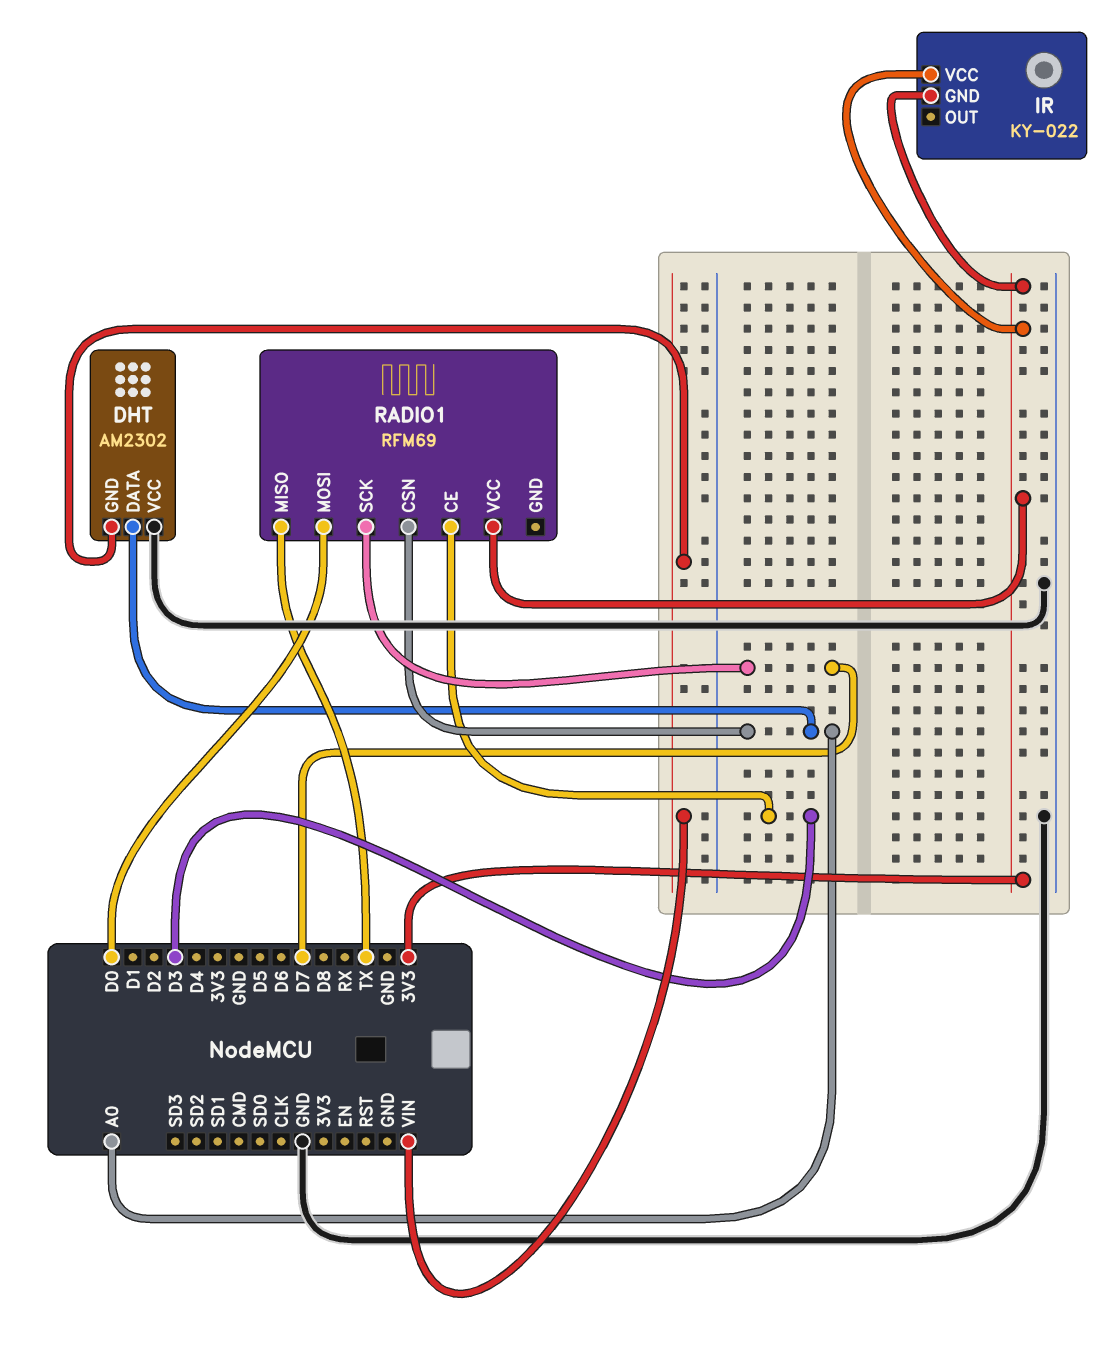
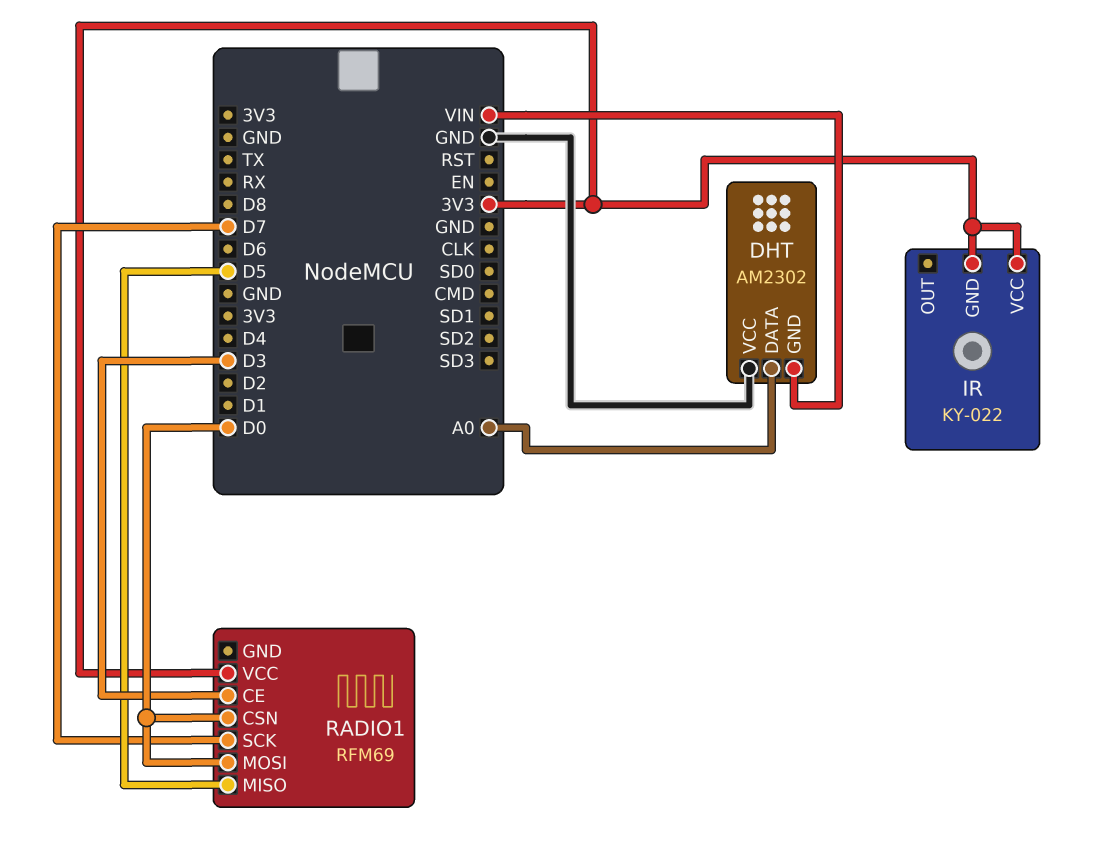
RADIO1 pin CSN: A0 -> D0
RADIO1 pin MISO: TX -> D5

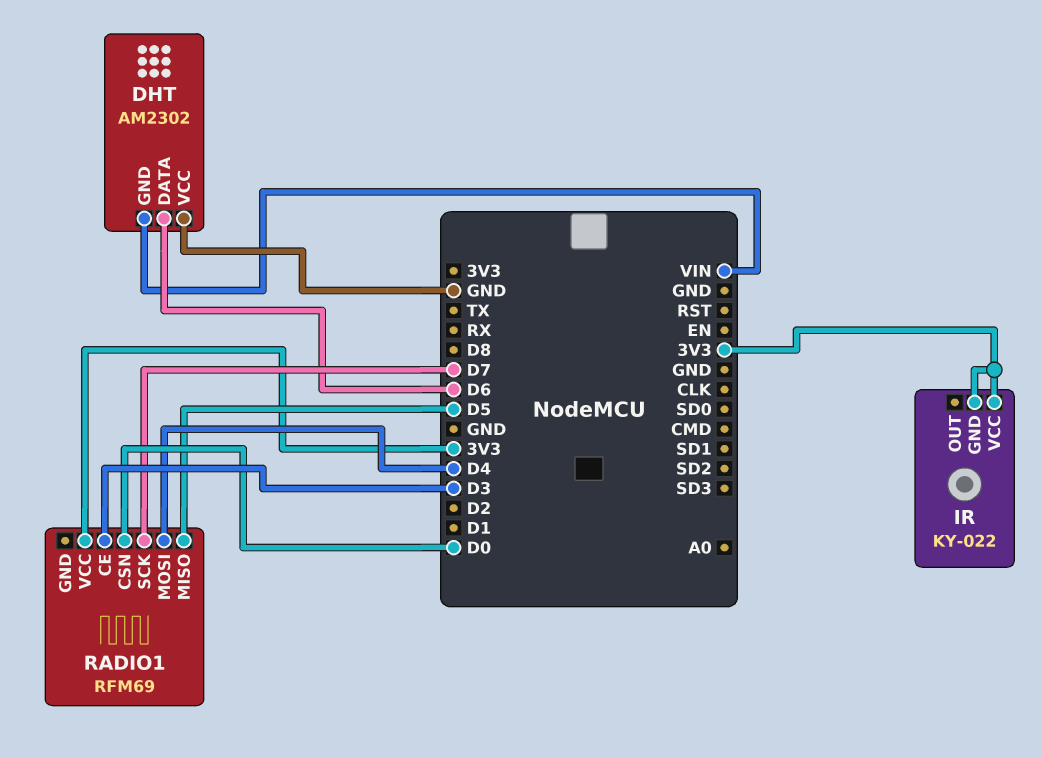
DHT pin DATA: A0 -> D6
RADIO1 pin MOSI: D0 -> D4

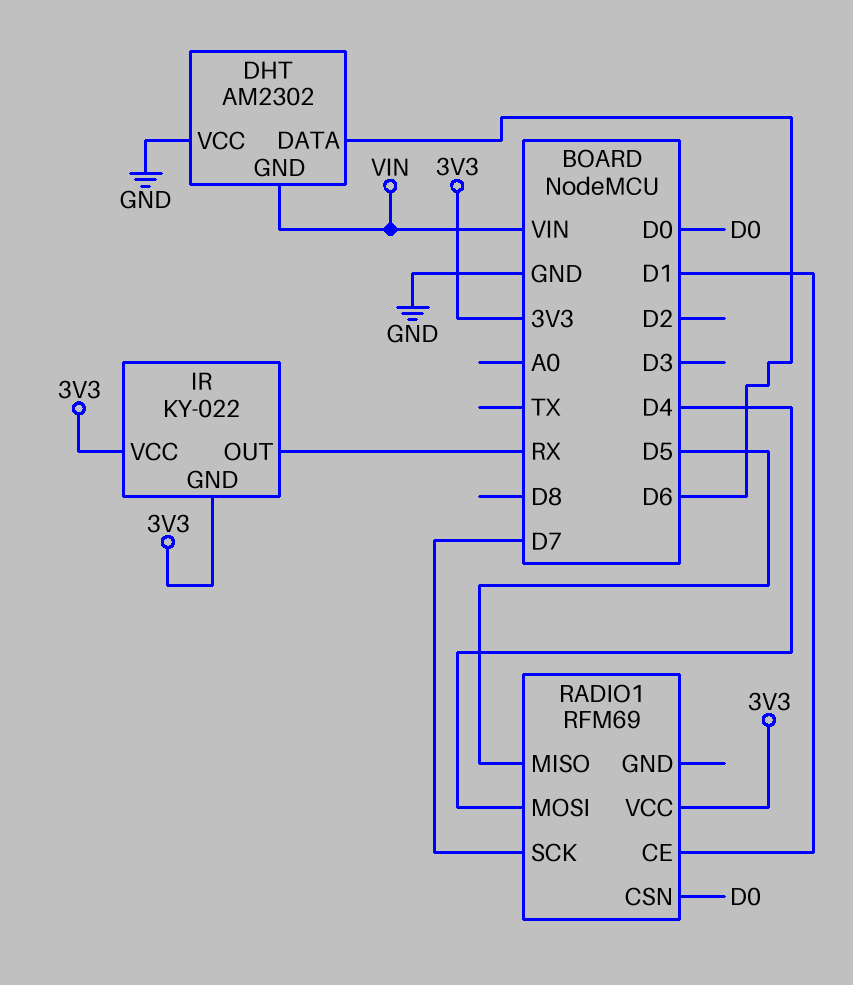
IR pin OUT: none -> RX
RADIO1 pin CE: D3 -> D1

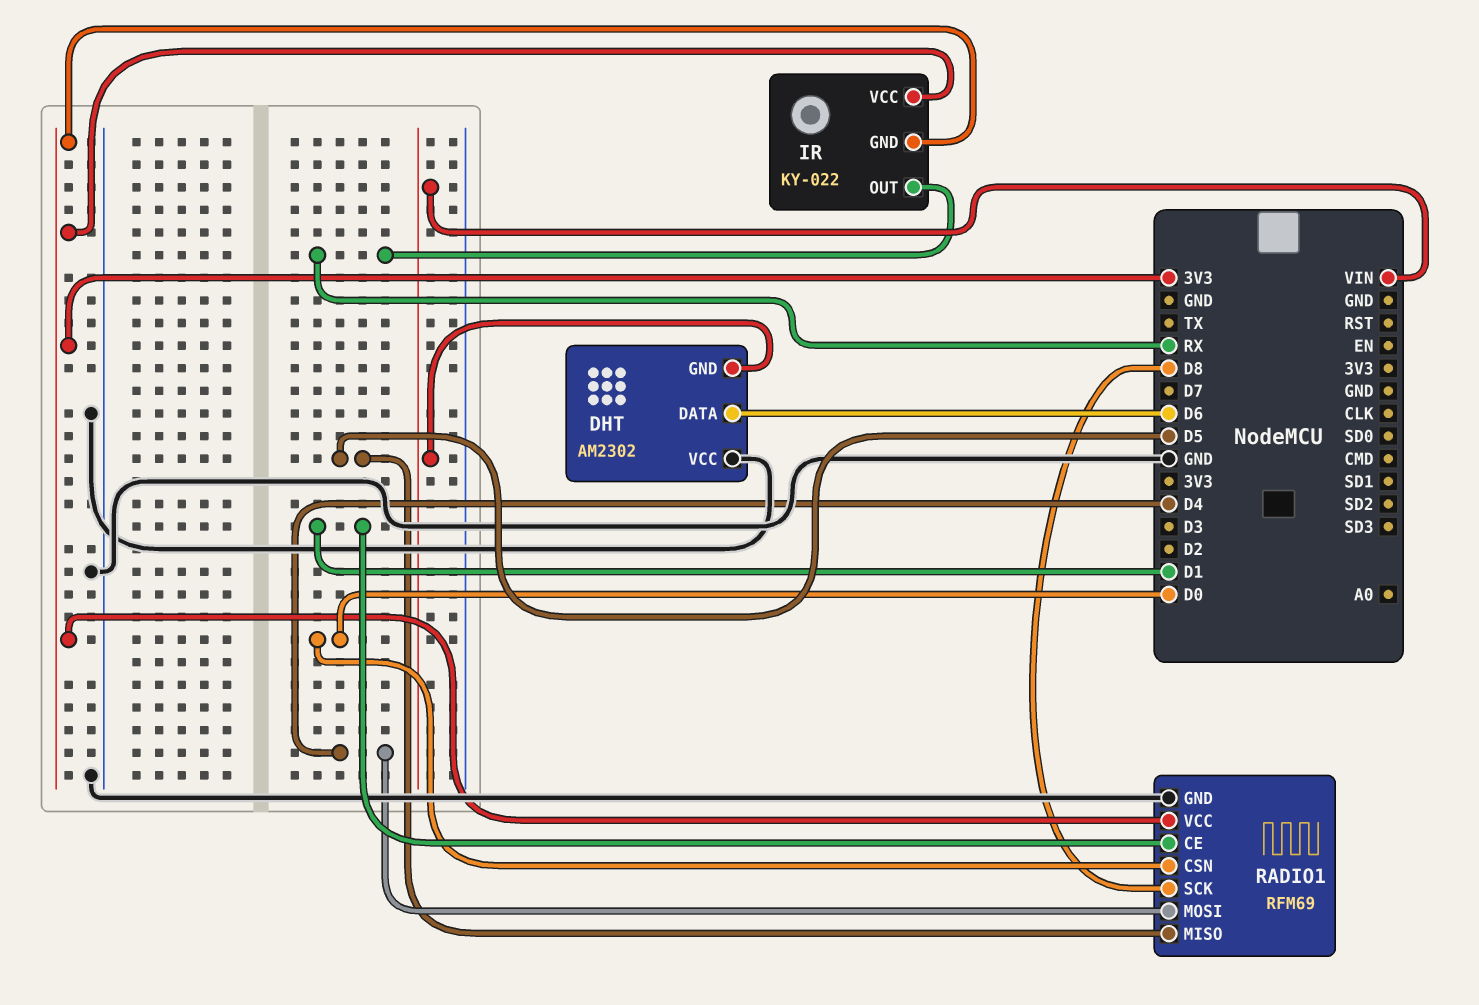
RADIO1 pin GND: none -> GND
RADIO1 pin SCK: D7 -> D8

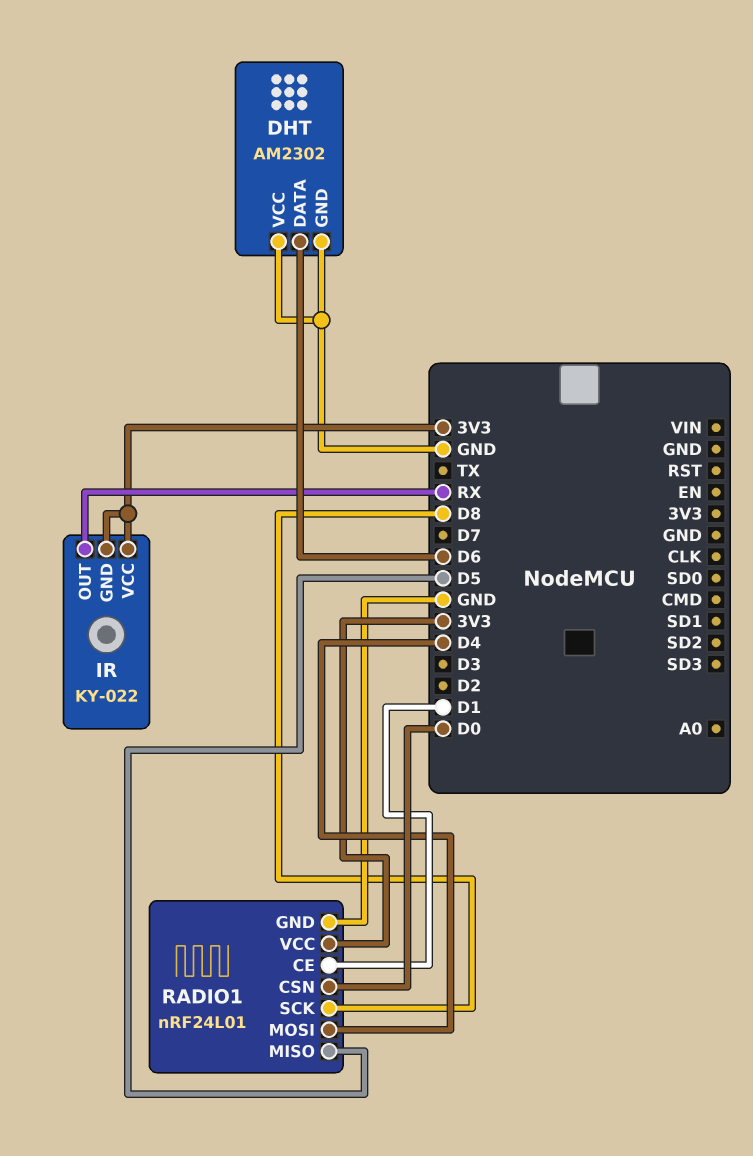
DHT pin GND: VIN -> GND
RADIO1: RFM69 -> nRF24L01

